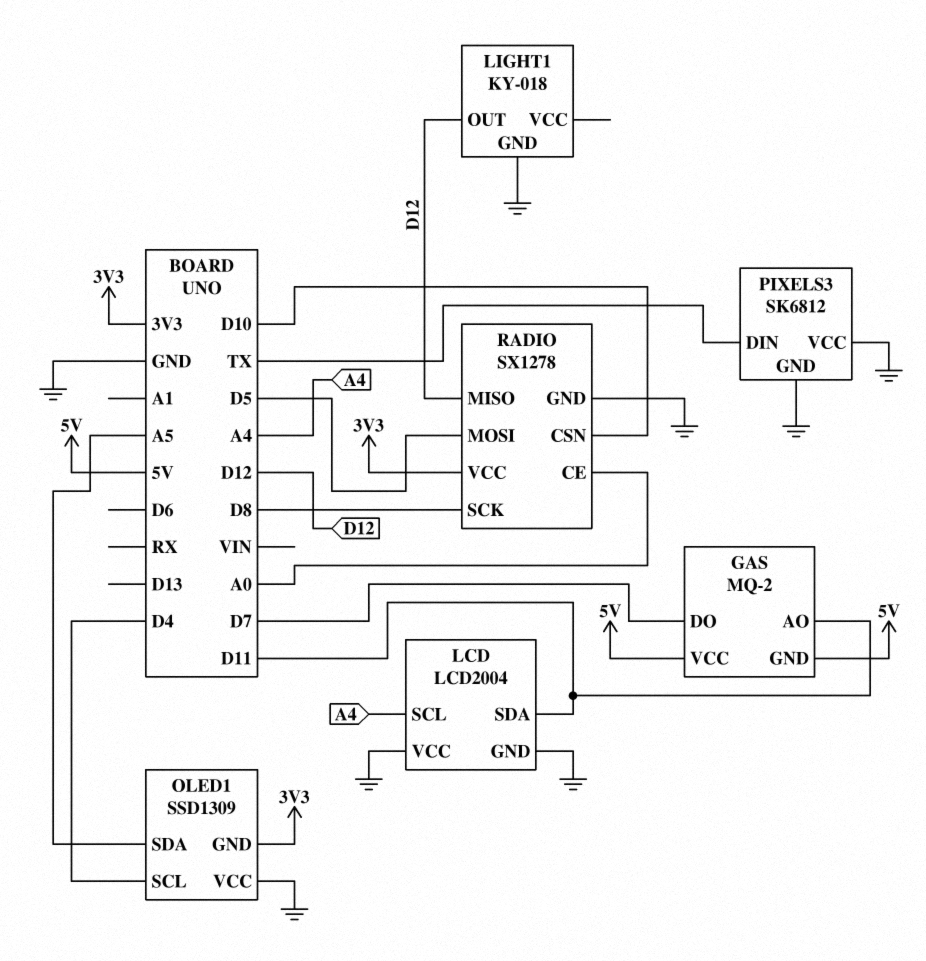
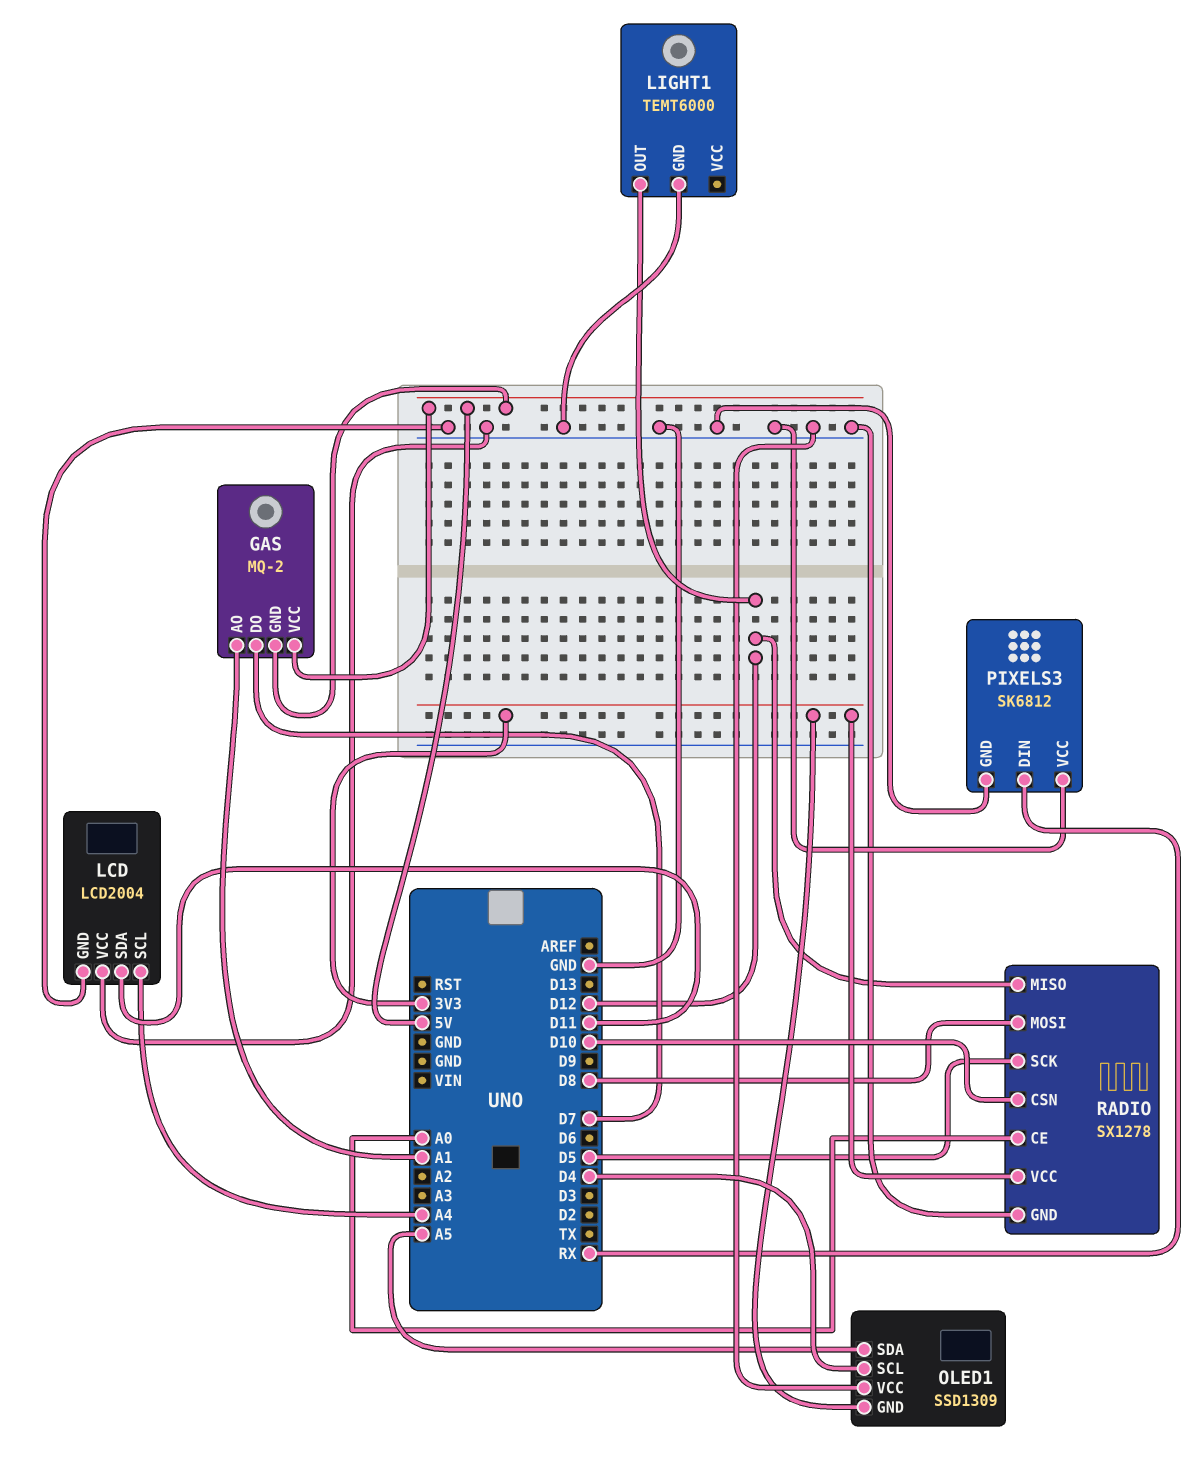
GAS pin AO: D11 -> A1
LIGHT1: KY-018 -> TEMT6000
PIXELS3 pin DIN: TX -> RX
RADIO pin MOSI: D5 -> D8
RADIO pin SCK: D8 -> D5

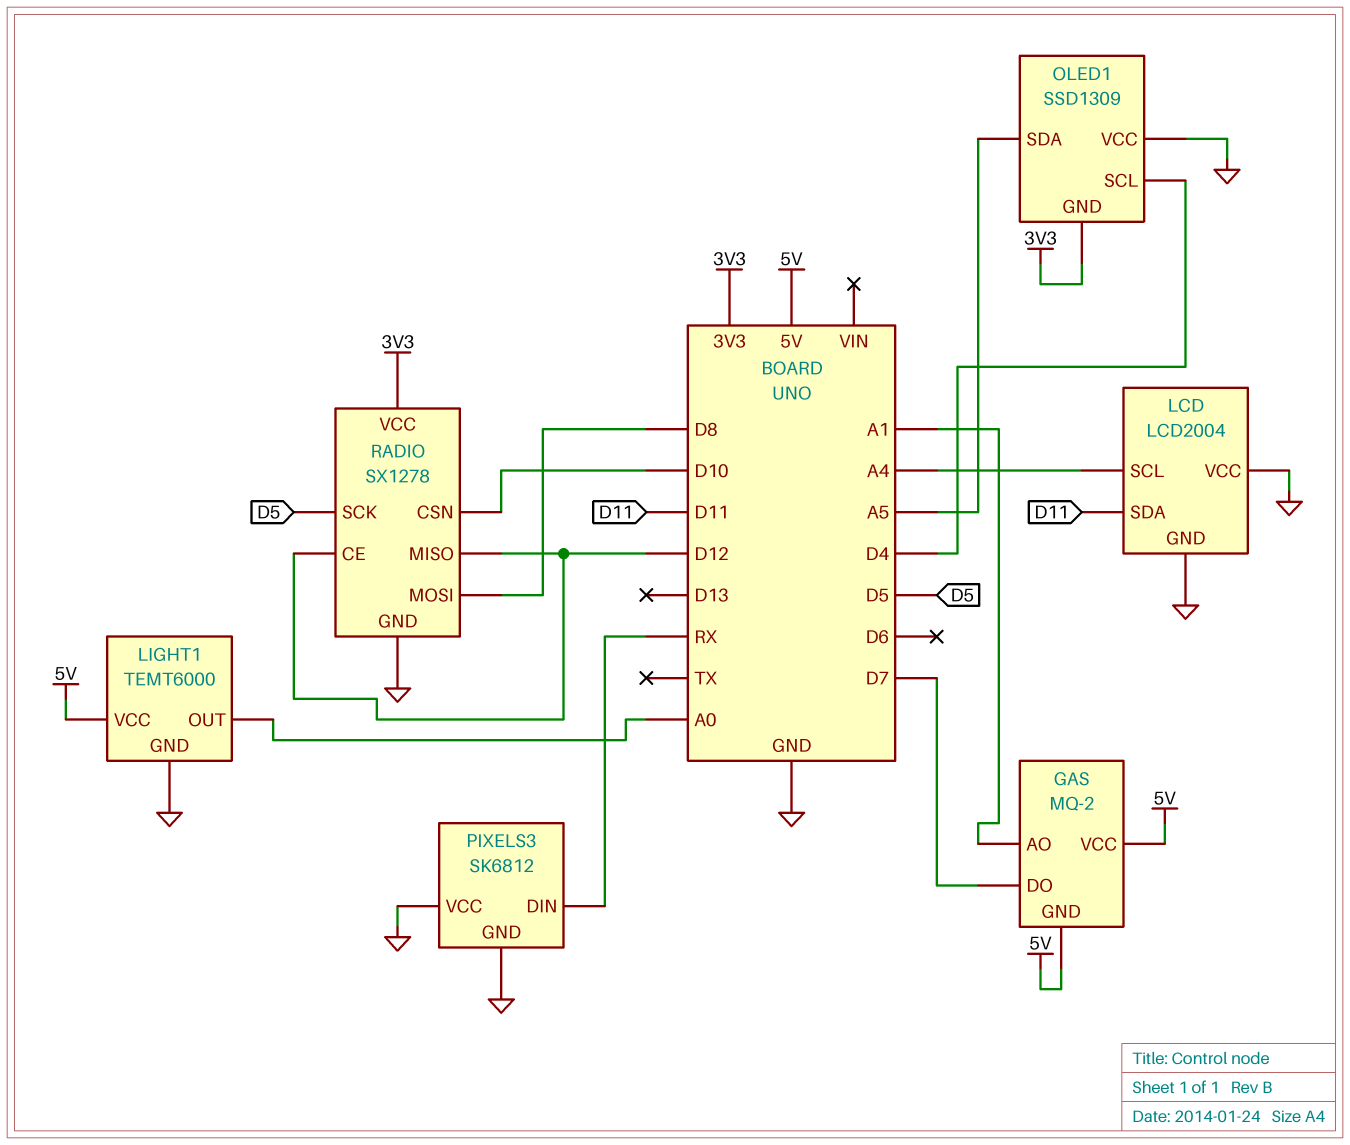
LIGHT1 pin OUT: D12 -> A0
LIGHT1 pin VCC: none -> 5V
RADIO pin CE: A0 -> D12

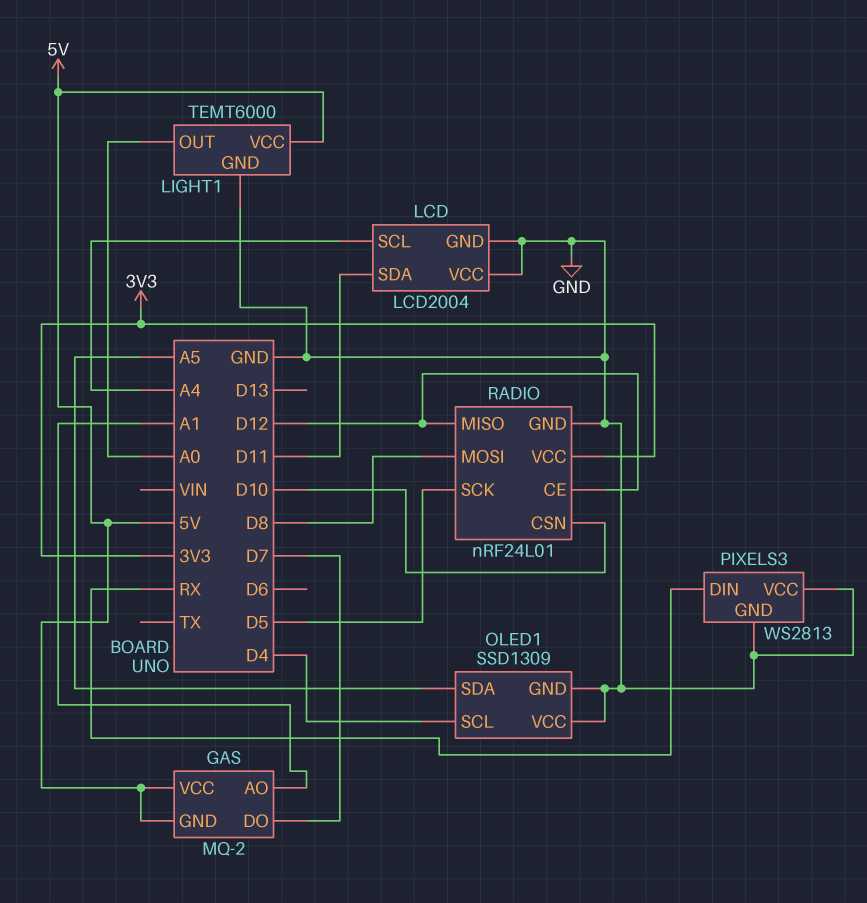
OLED1 pin GND: 3V3 -> GND
PIXELS3: SK6812 -> WS2813
RADIO: SX1278 -> nRF24L01

